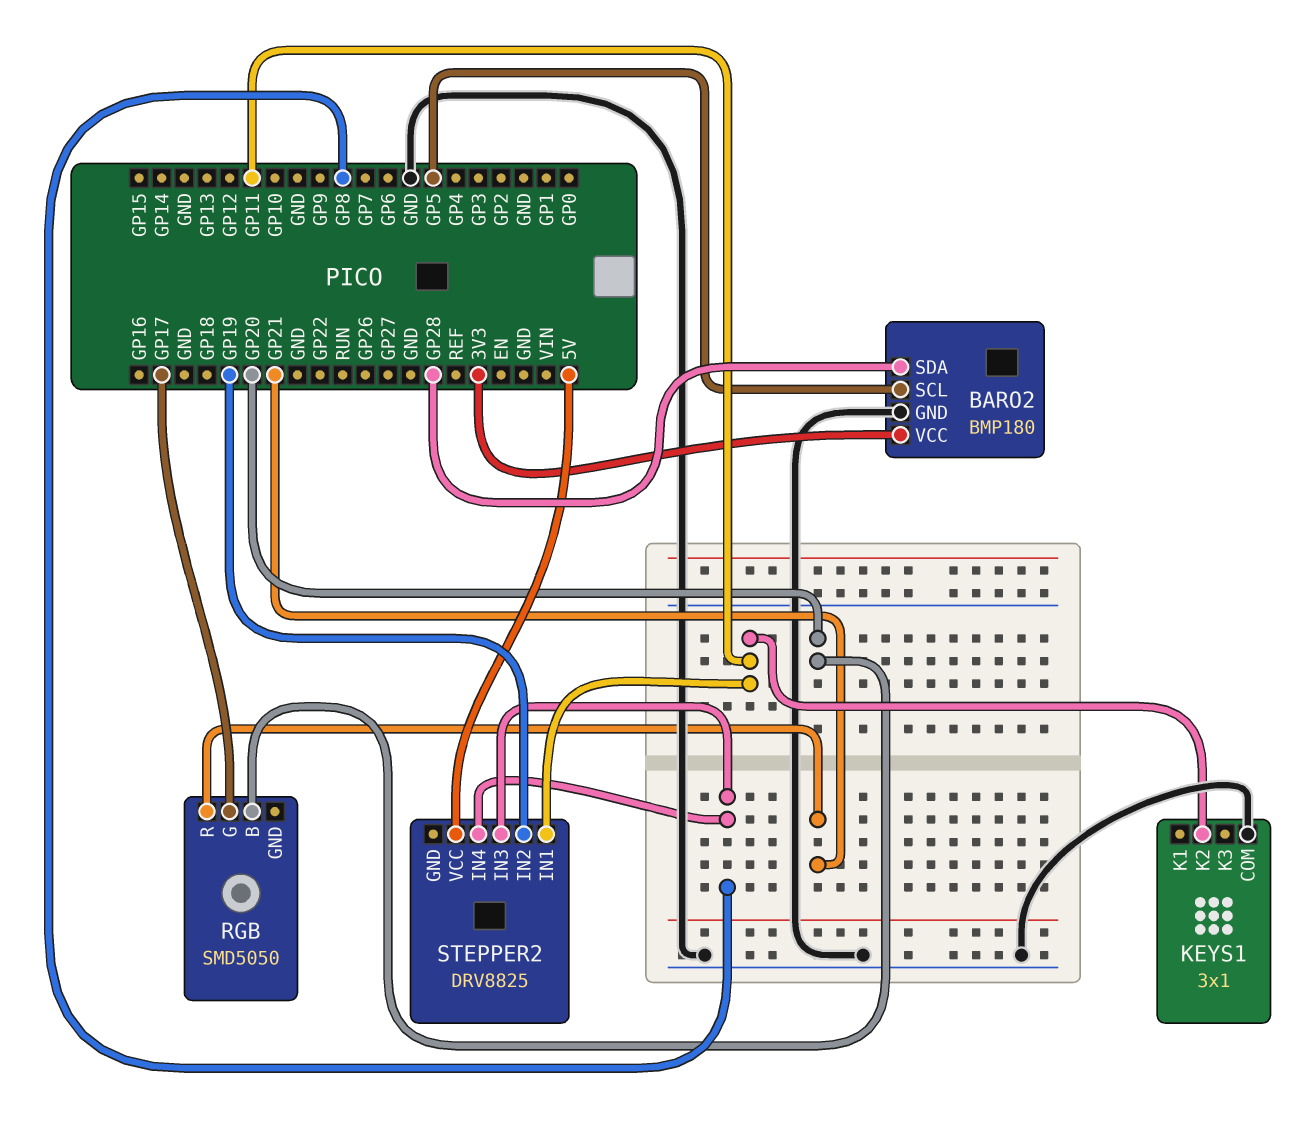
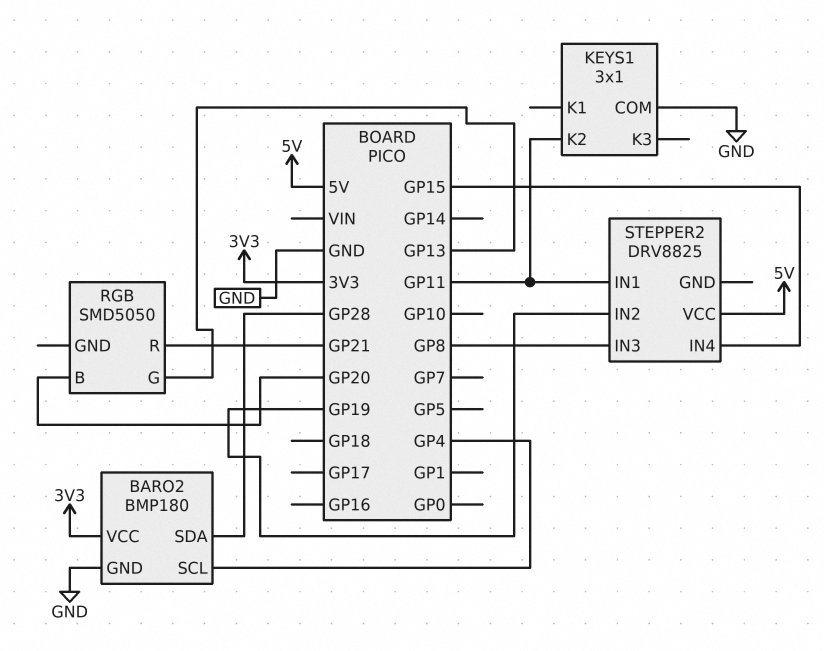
BARO2 pin SCL: GP5 -> GP4
RGB pin G: GP17 -> GP13
STEPPER2 pin IN4: GP8 -> GP15

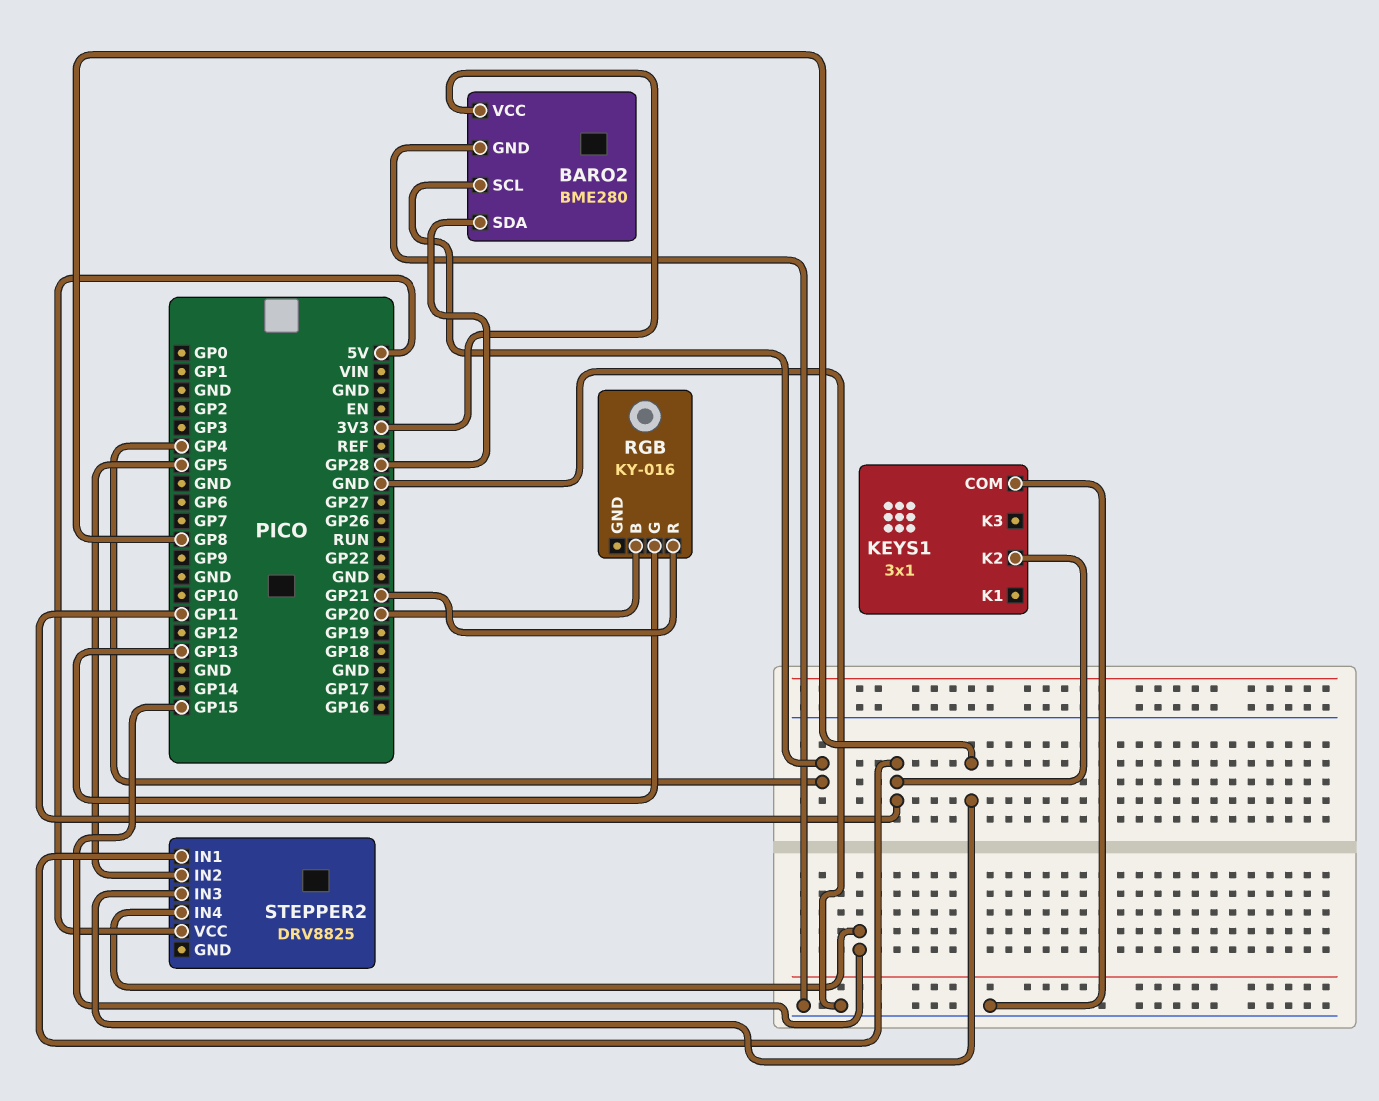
BARO2: BMP180 -> BME280
RGB: SMD5050 -> KY-016
STEPPER2 pin IN2: GP19 -> GP5

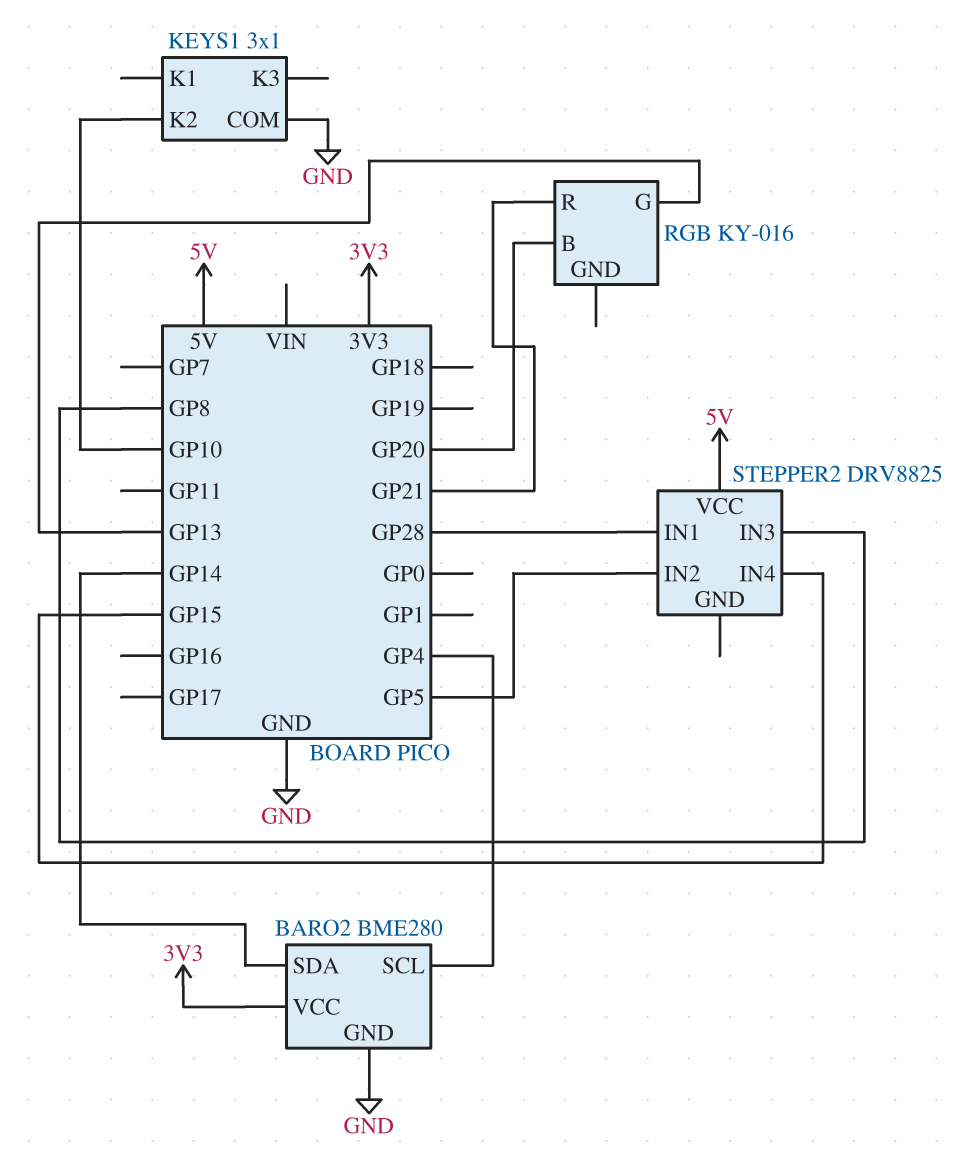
BARO2 pin SDA: GP28 -> GP14
KEYS1 pin K2: GP11 -> GP10
STEPPER2 pin IN1: GP11 -> GP28

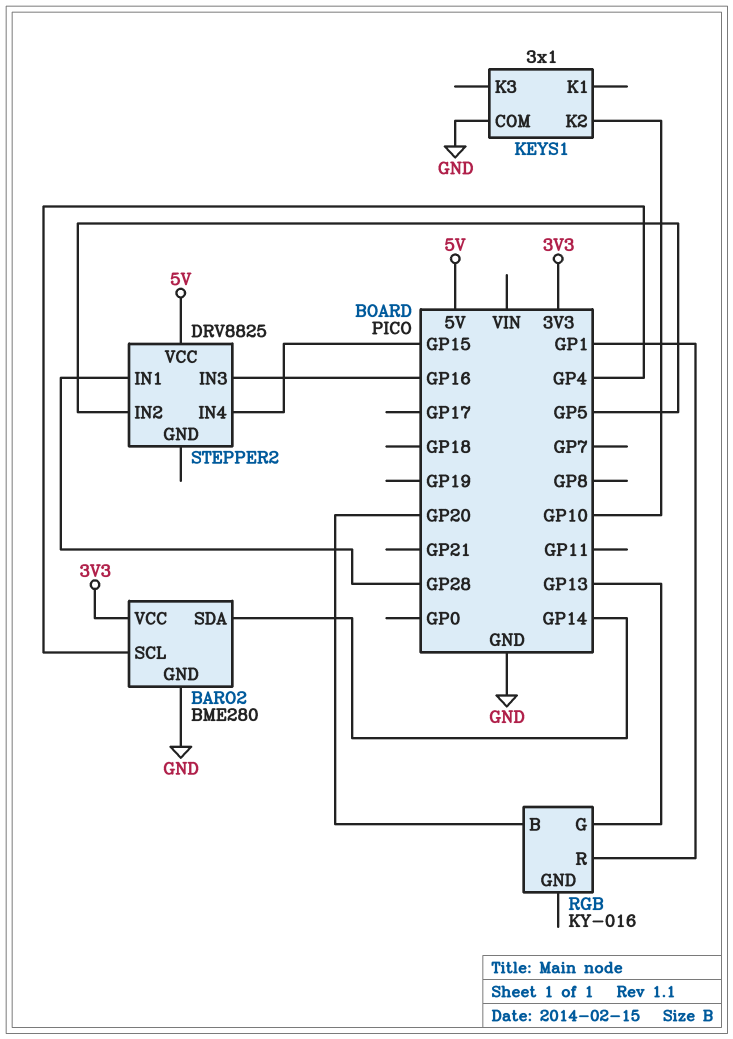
RGB pin R: GP21 -> GP1
STEPPER2 pin IN3: GP8 -> GP16

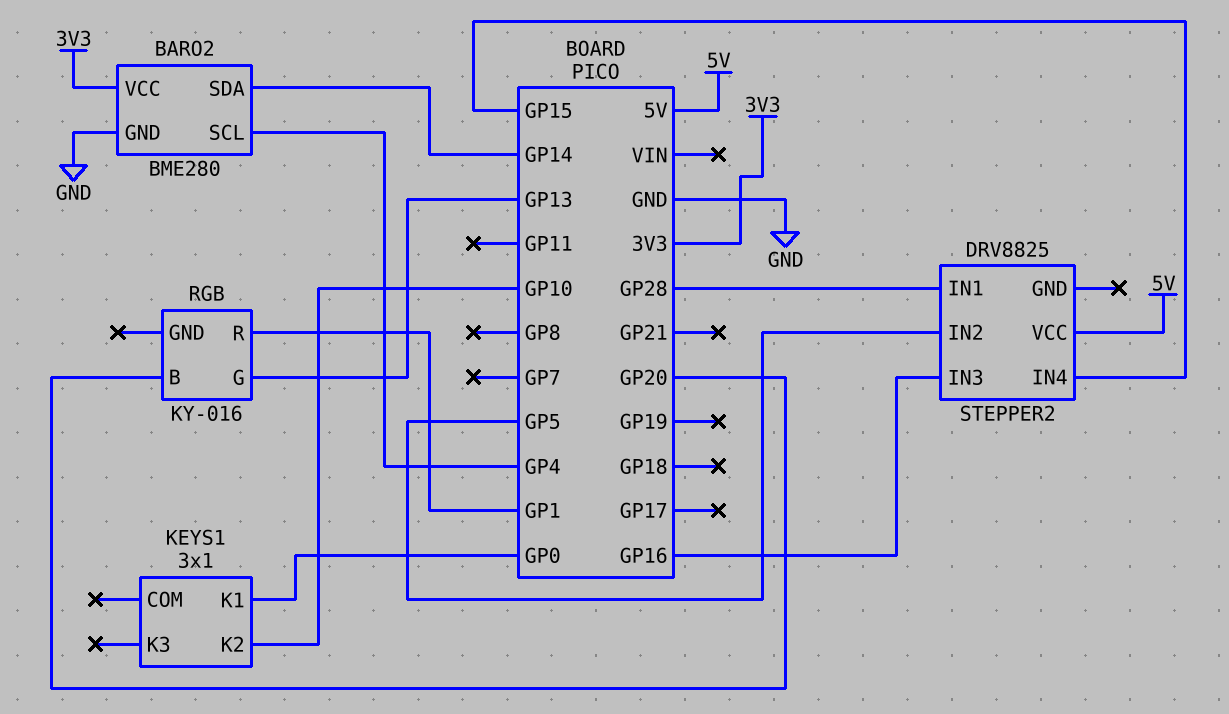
KEYS1 pin COM: GND -> none
KEYS1 pin K1: none -> GP0

